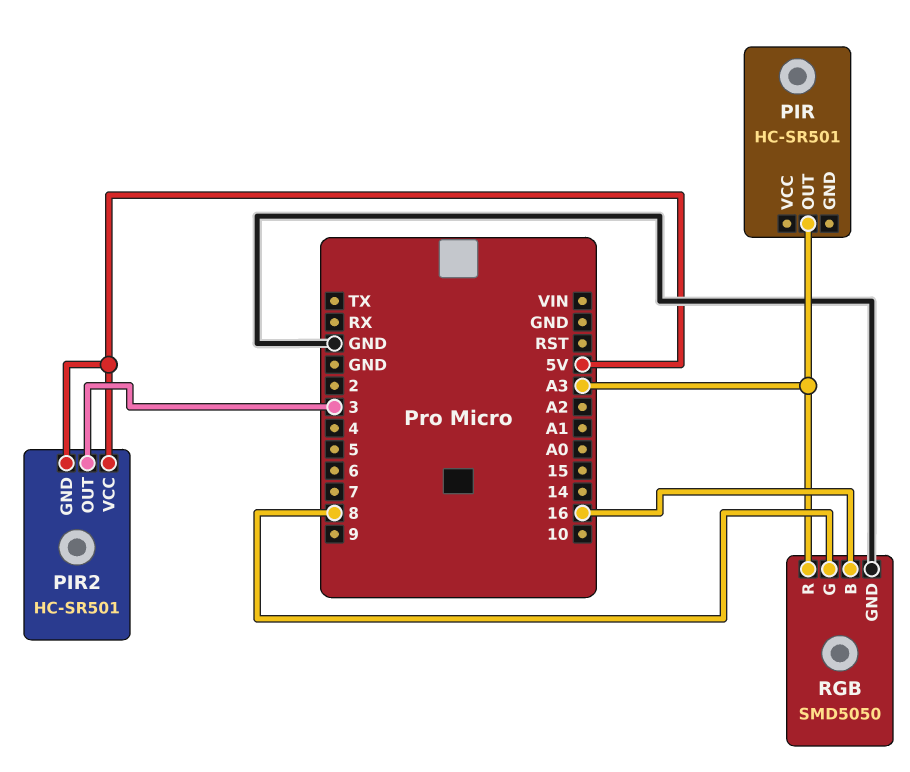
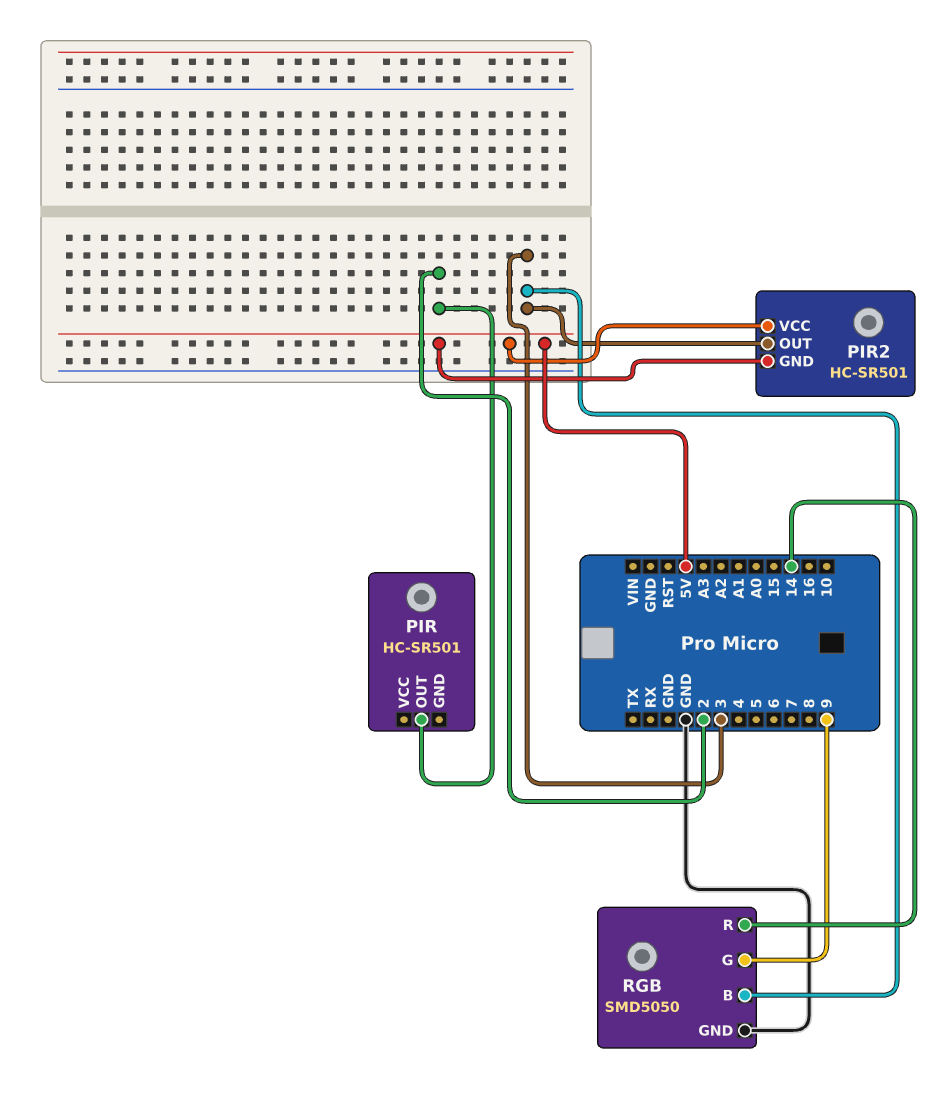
PIR pin OUT: A3 -> 2
RGB pin B: 16 -> 3
RGB pin G: 8 -> 9
RGB pin R: A3 -> 14

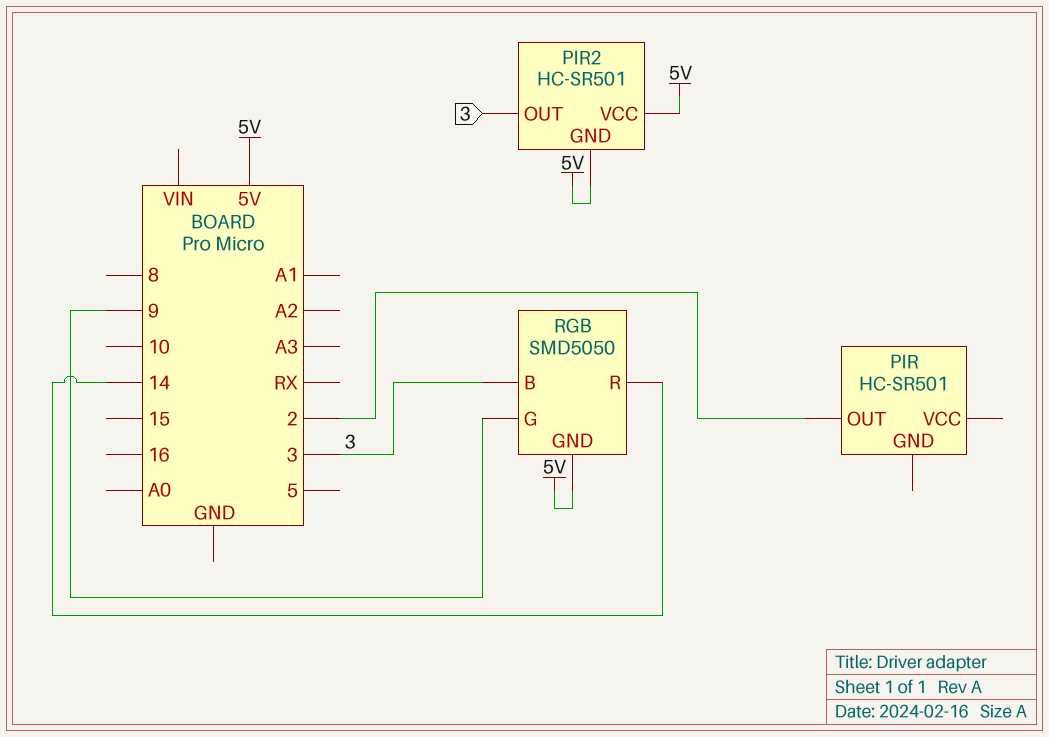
RGB pin GND: GND -> 5V

